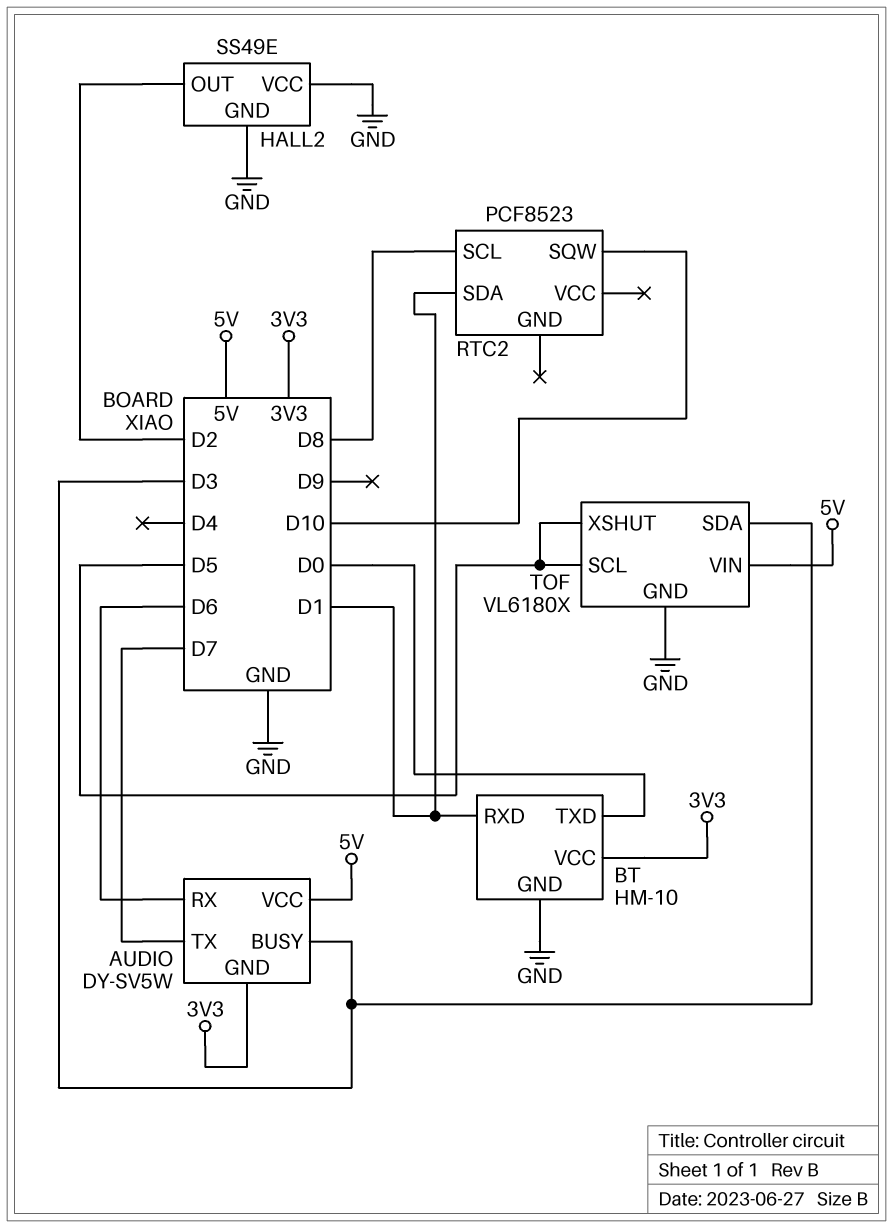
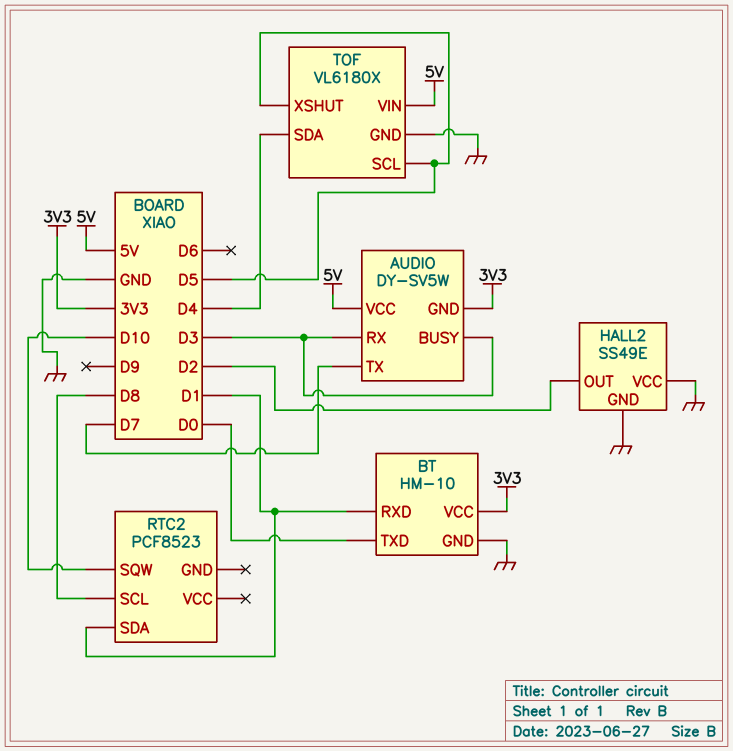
AUDIO pin RX: D6 -> D3
TOF pin SDA: D3 -> D4

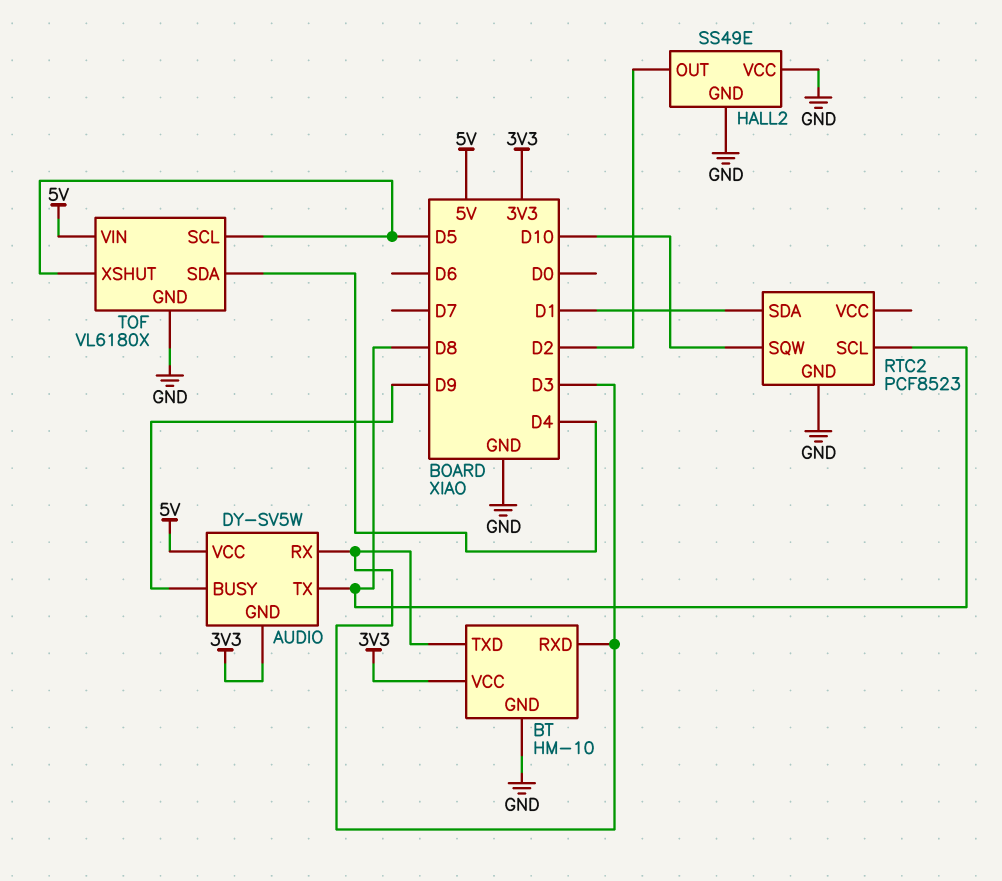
AUDIO pin BUSY: D3 -> D9
AUDIO pin TX: D7 -> D8
BT pin RXD: D1 -> D3
BT pin TXD: D0 -> D3
RTC2 pin GND: none -> GND

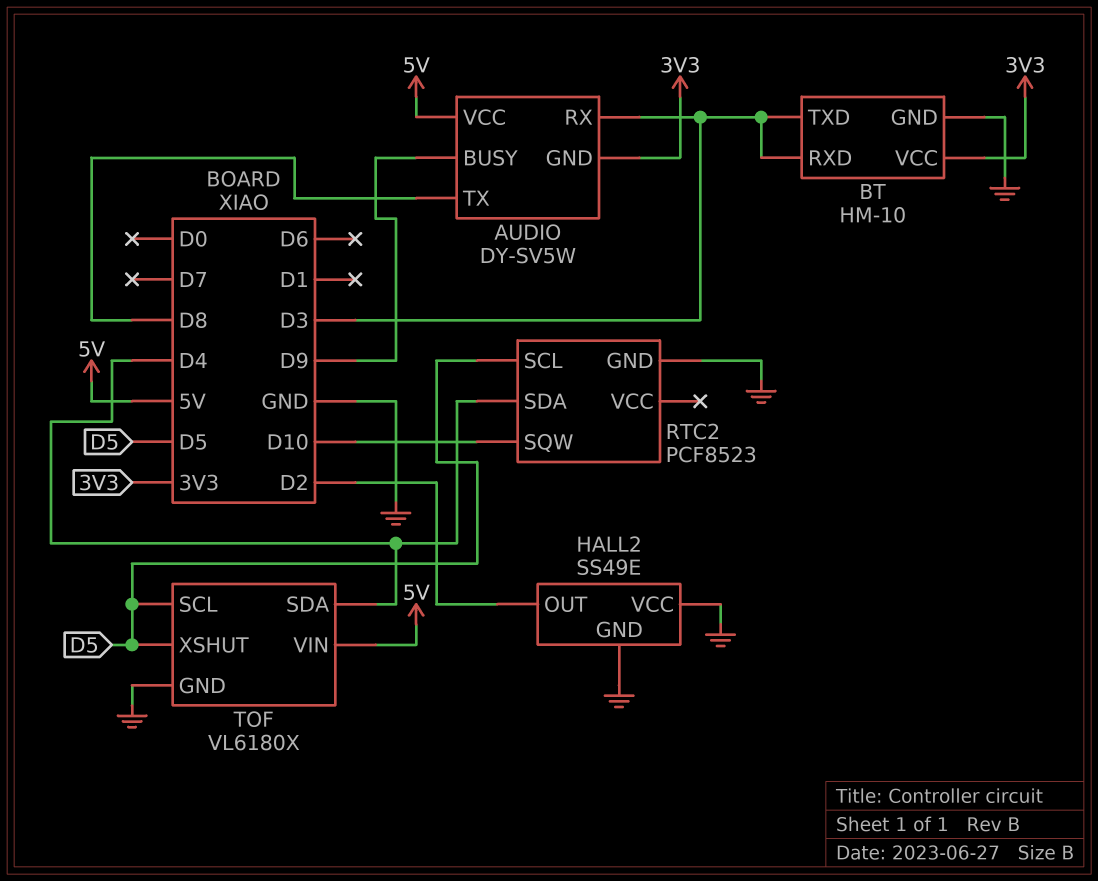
RTC2 pin SCL: D8 -> D5
RTC2 pin SDA: D1 -> D4

